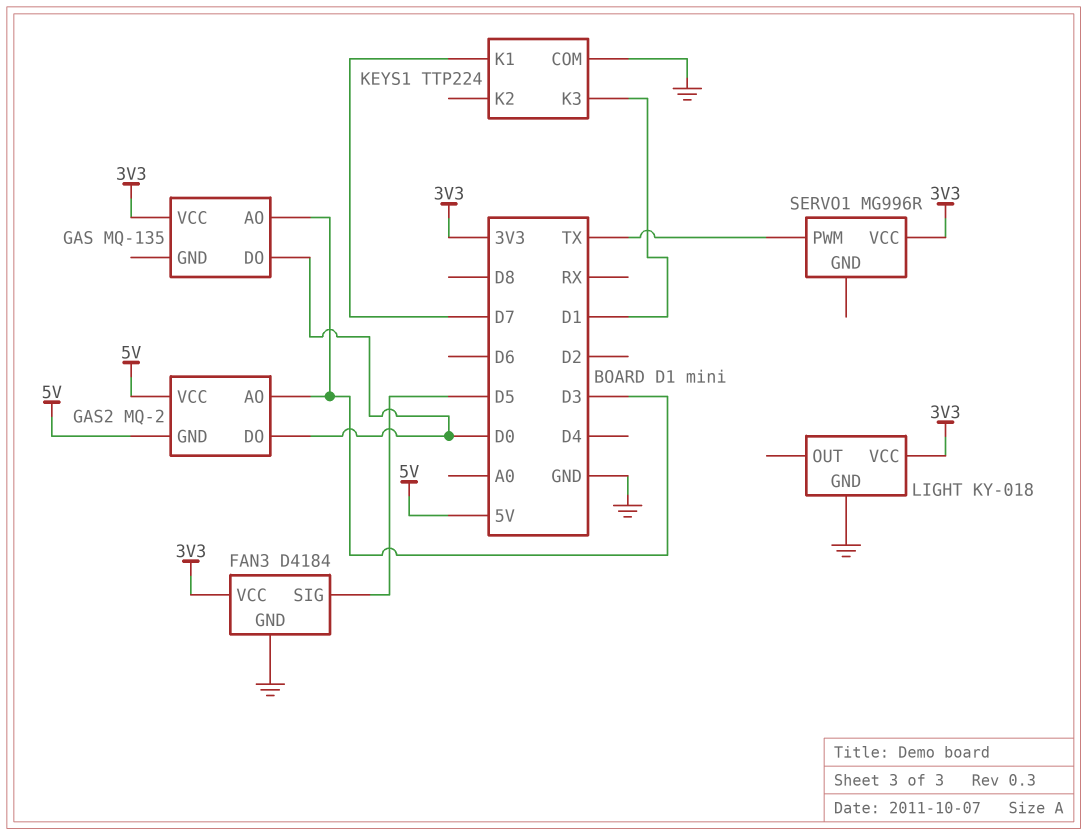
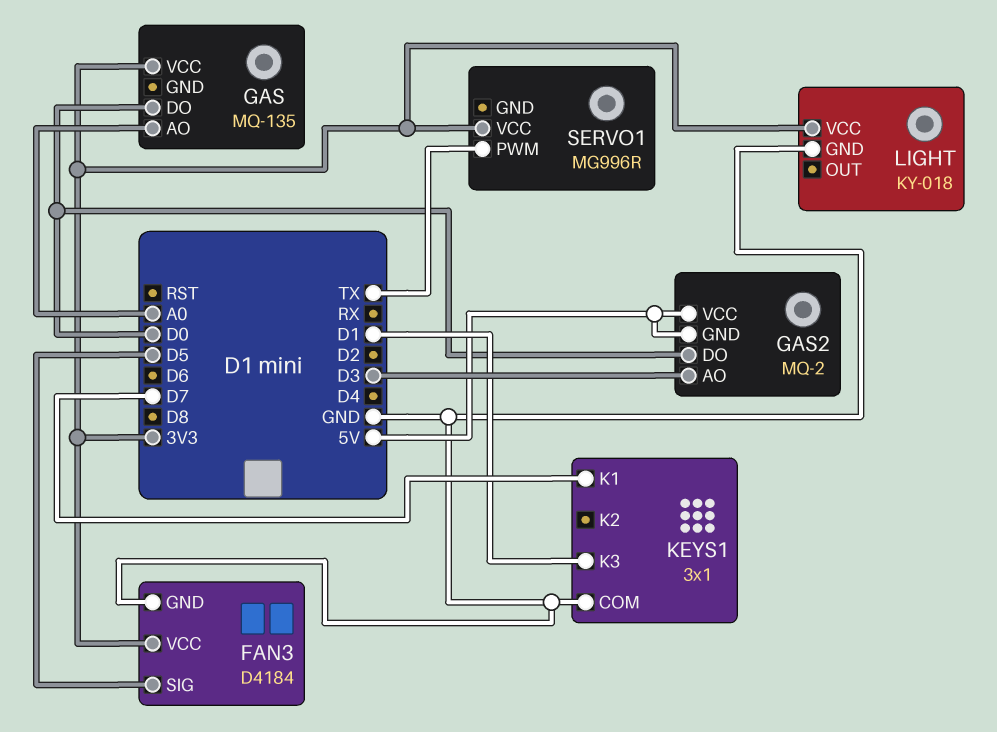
GAS pin AO: D3 -> A0
KEYS1: TTP224 -> 3x1

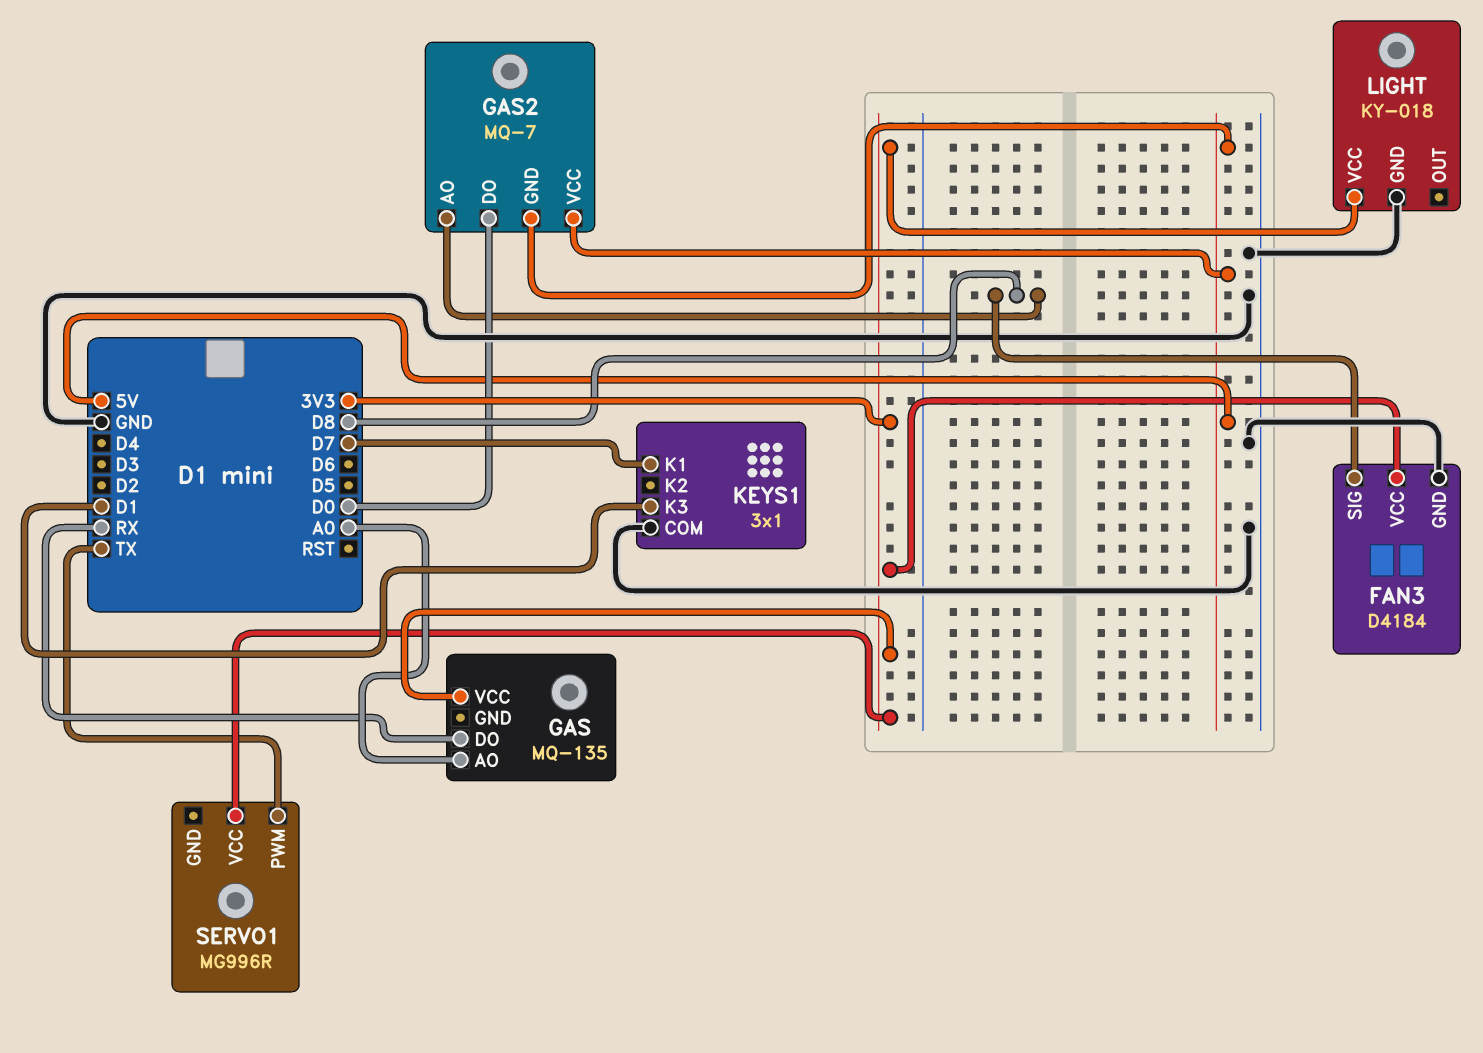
FAN3 pin SIG: D5 -> D8
GAS pin DO: D0 -> RX
GAS2: MQ-2 -> MQ-7
GAS2 pin AO: D3 -> D8

